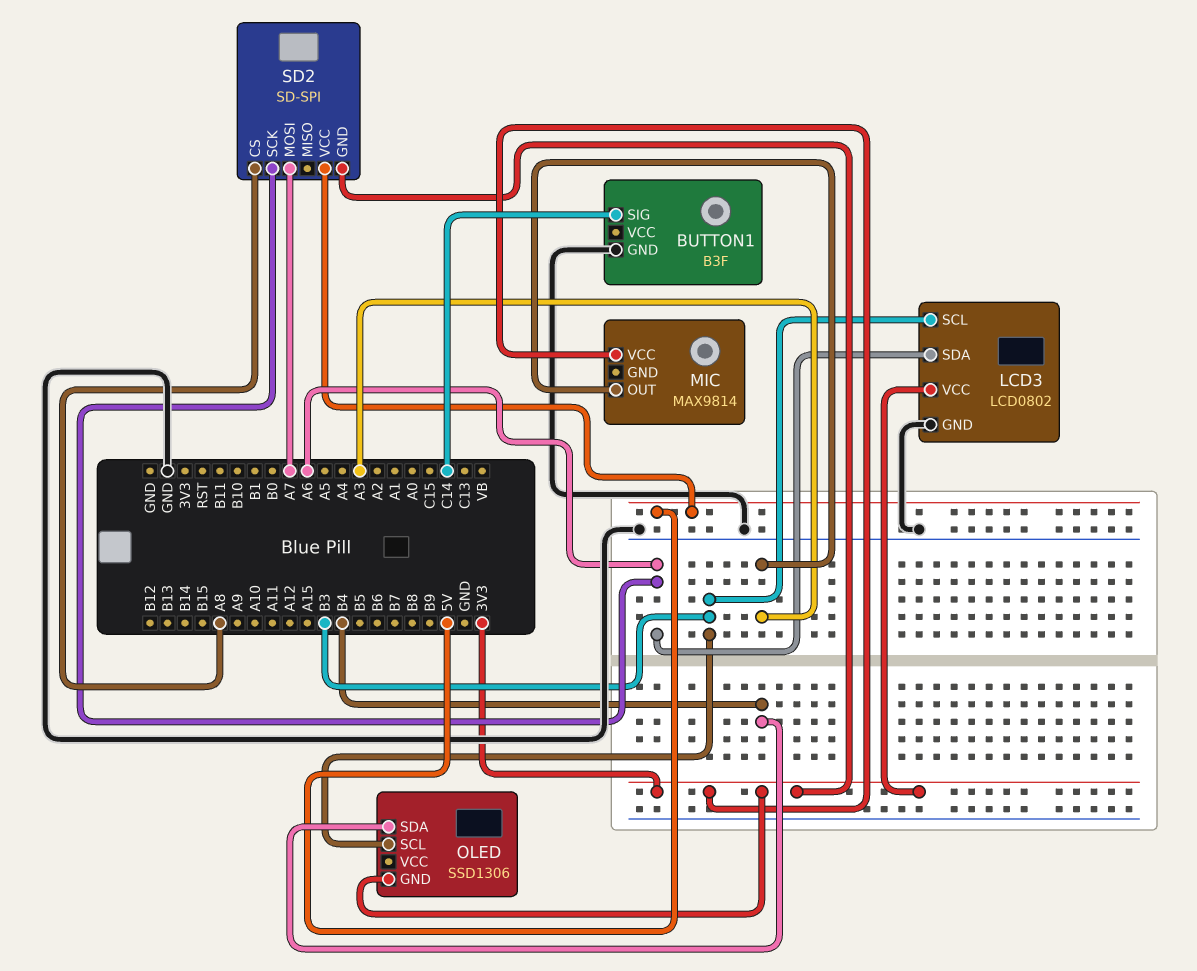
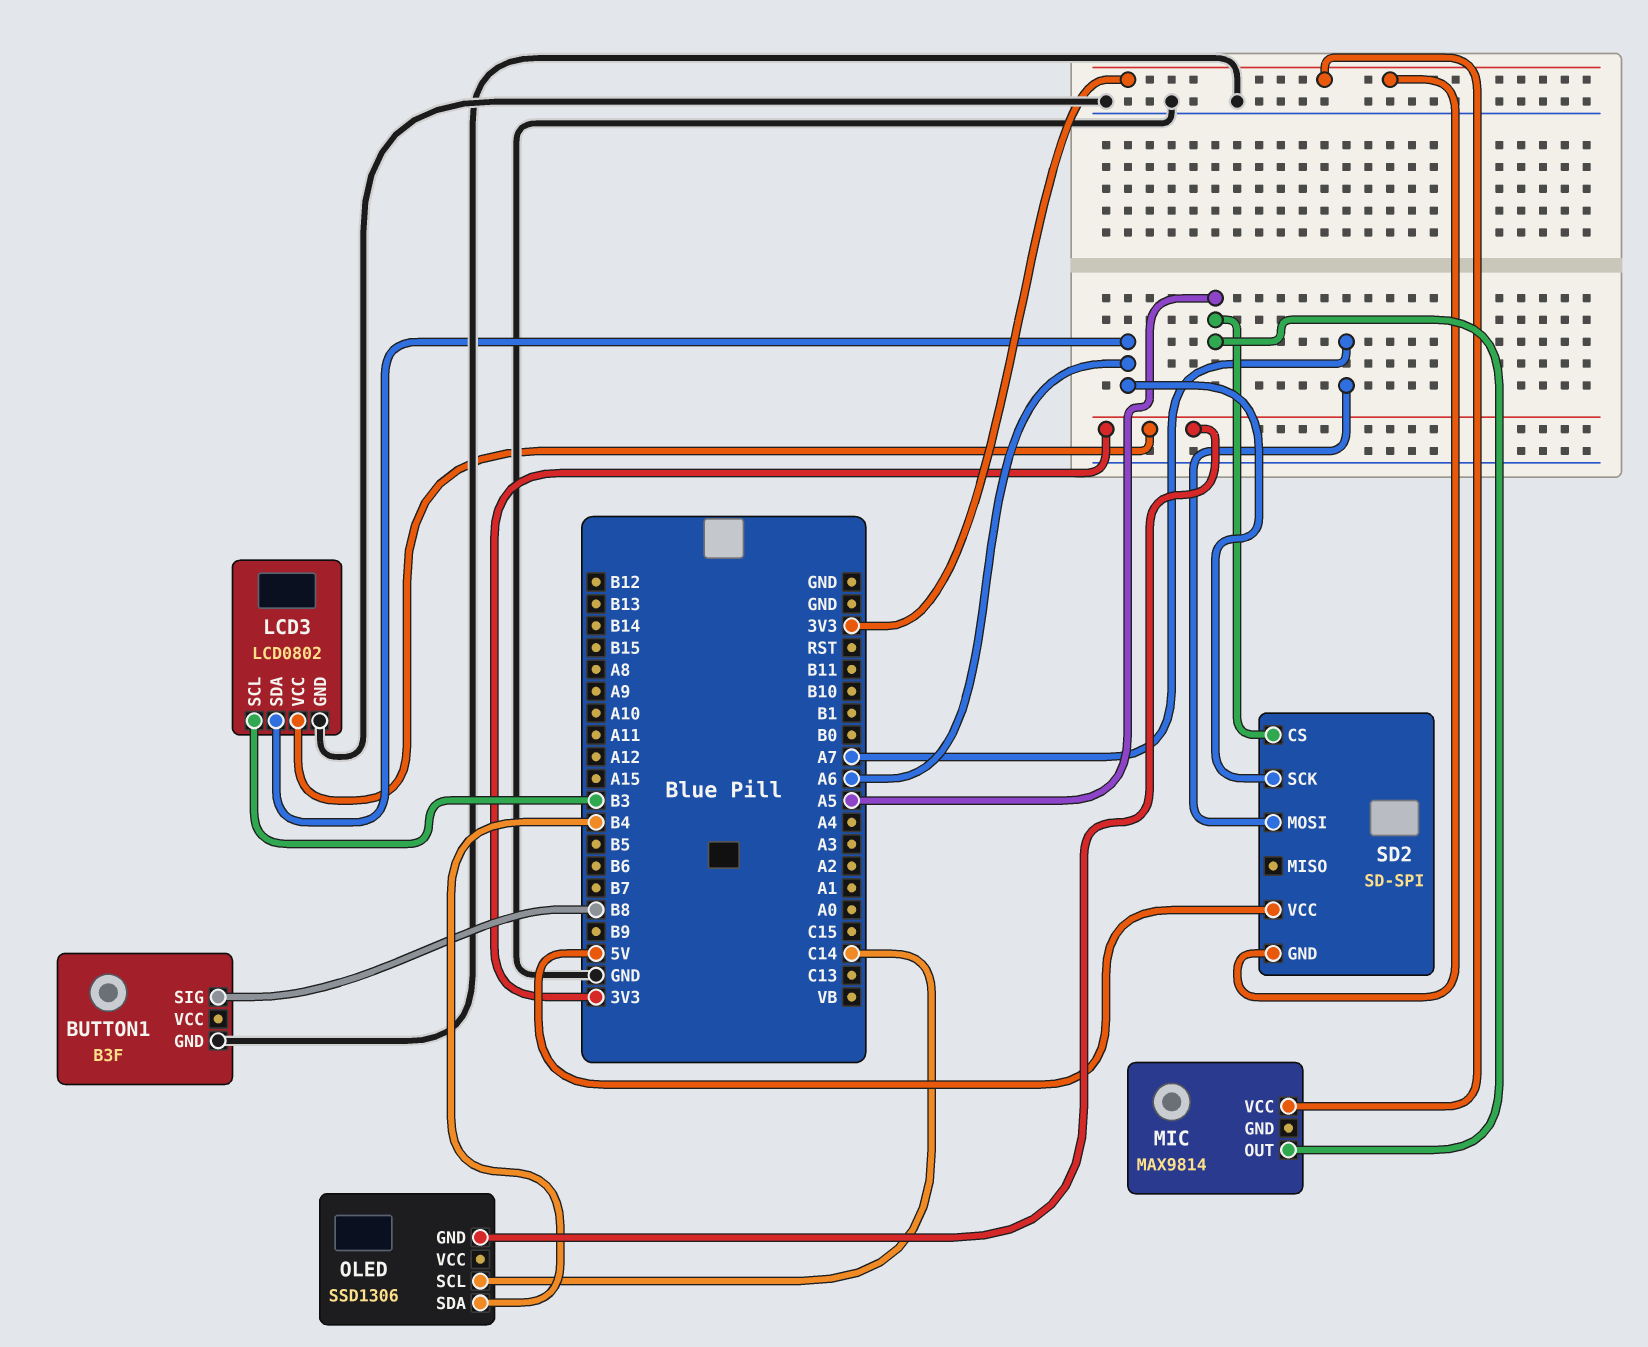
BUTTON1 pin SIG: C14 -> B8
MIC pin OUT: A3 -> A5
OLED pin SCL: B3 -> C14
SD2 pin CS: A8 -> A5

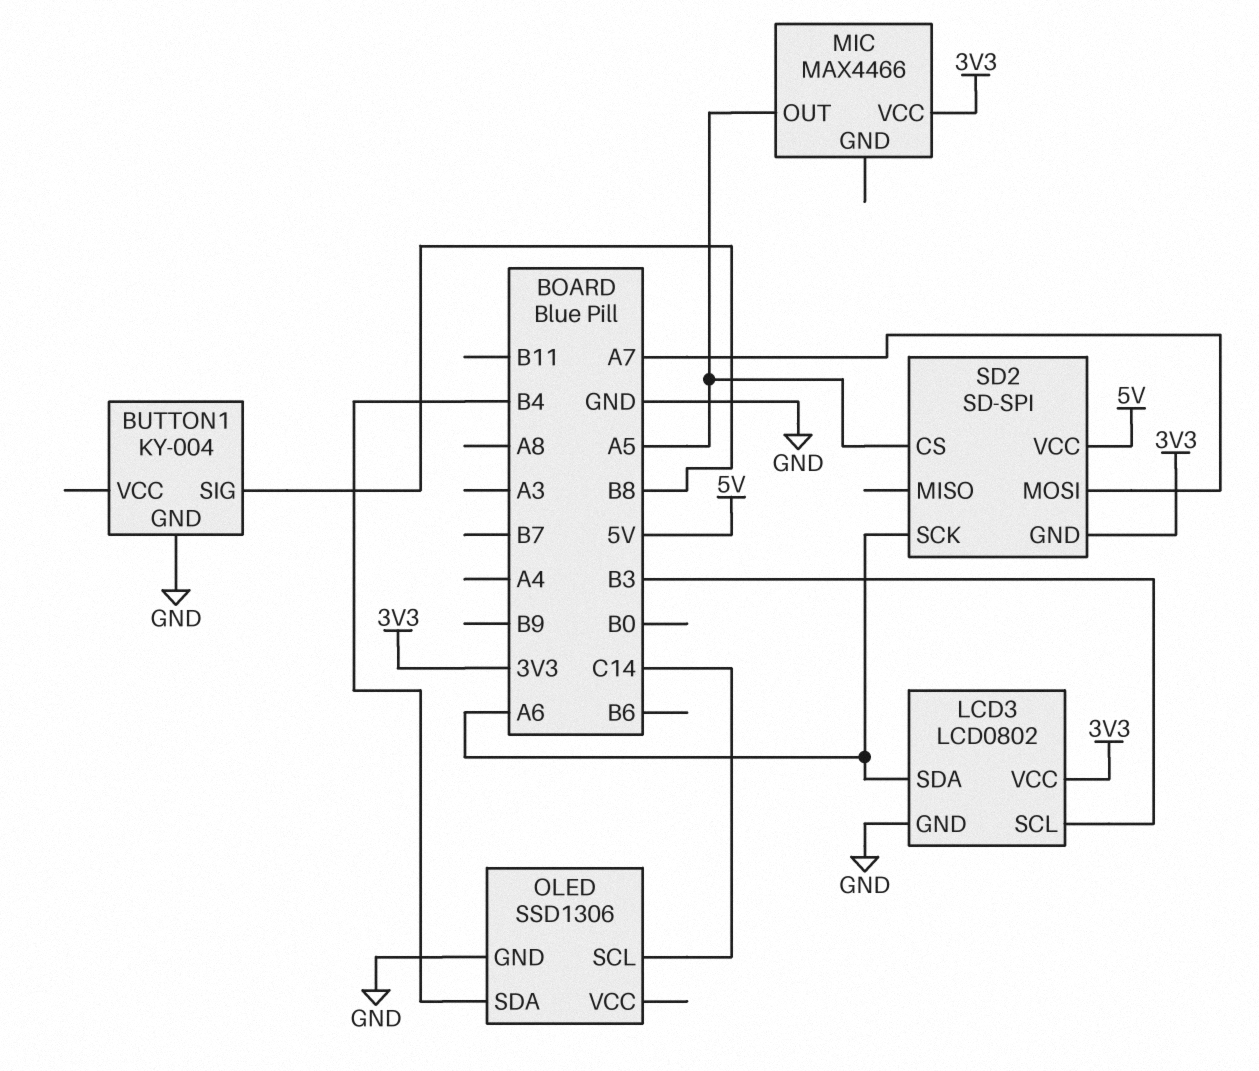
BUTTON1: B3F -> KY-004
MIC: MAX9814 -> MAX4466
OLED pin GND: 3V3 -> GND

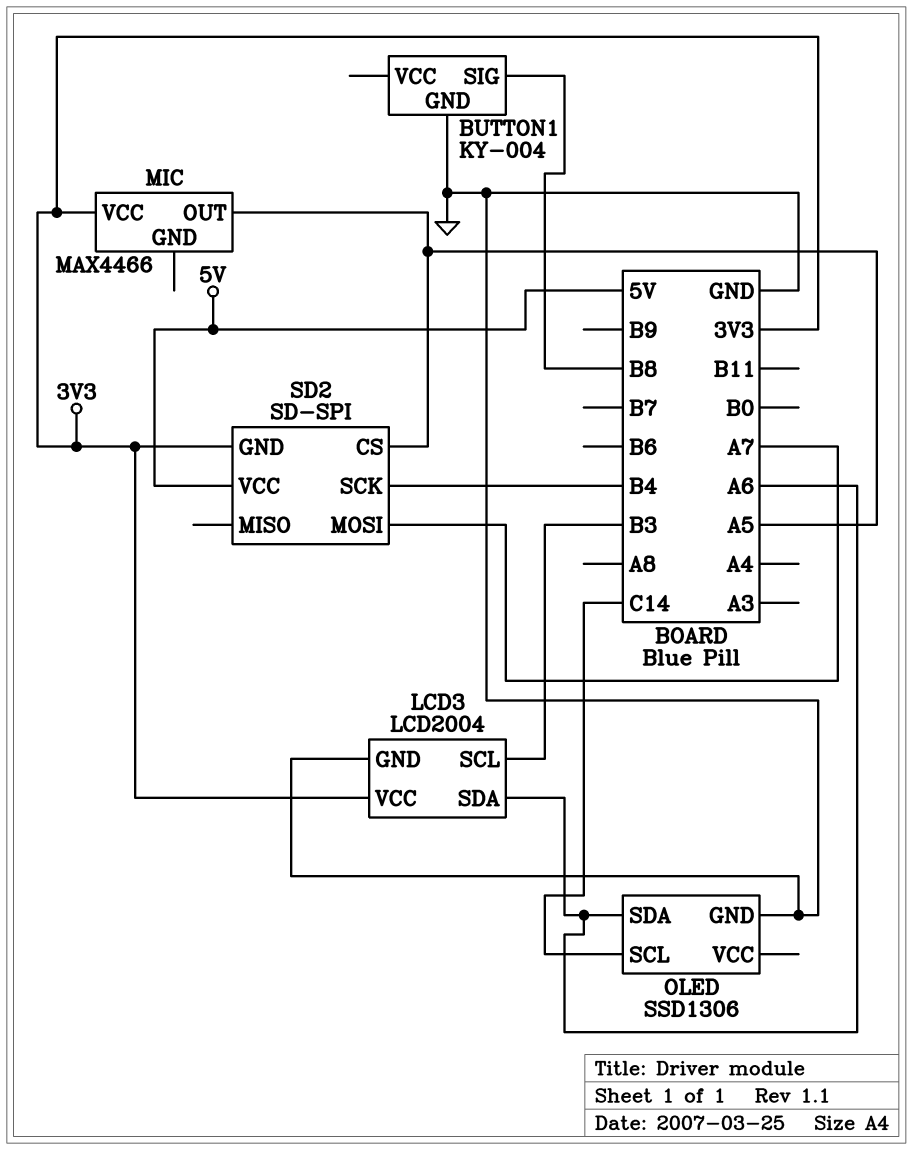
LCD3: LCD0802 -> LCD2004
OLED pin SDA: B4 -> A6
SD2 pin SCK: A6 -> B4

